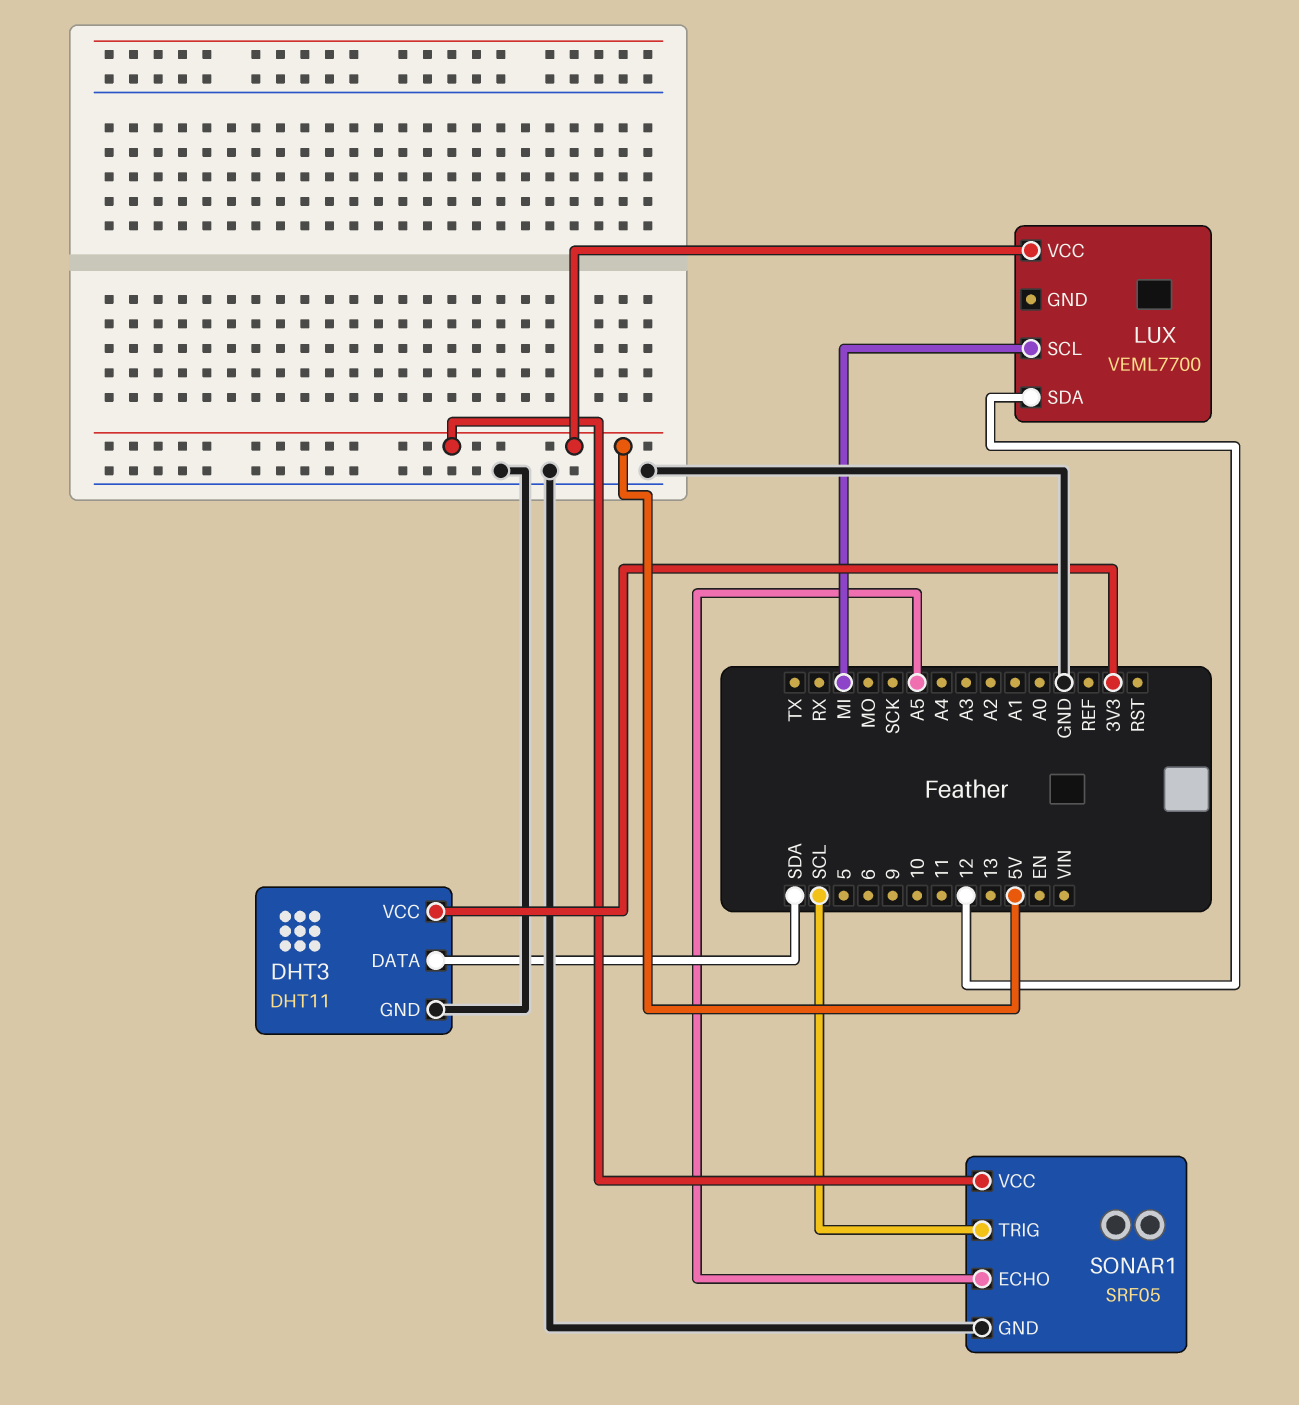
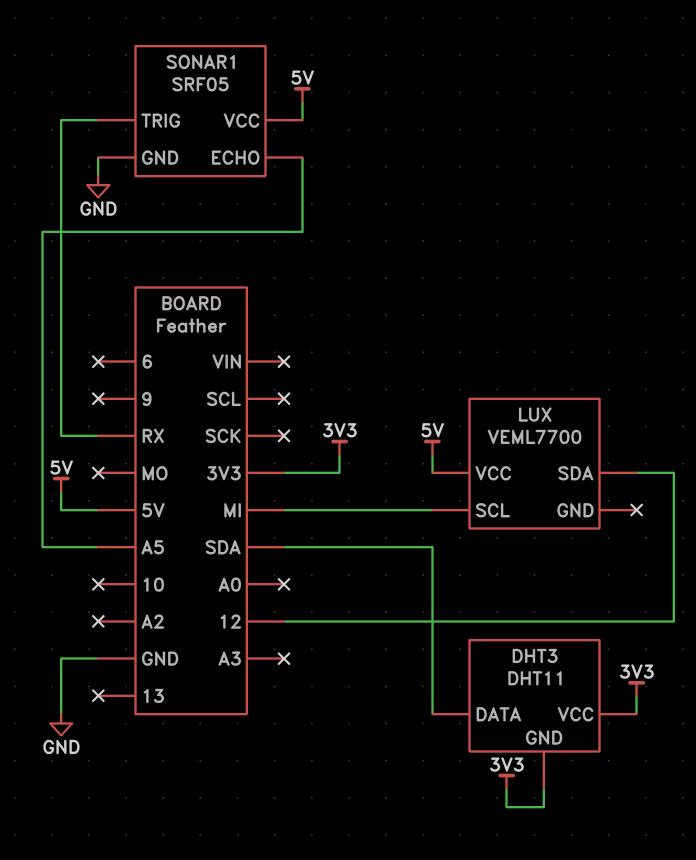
DHT3 pin GND: GND -> 3V3
SONAR1 pin TRIG: SCL -> RX

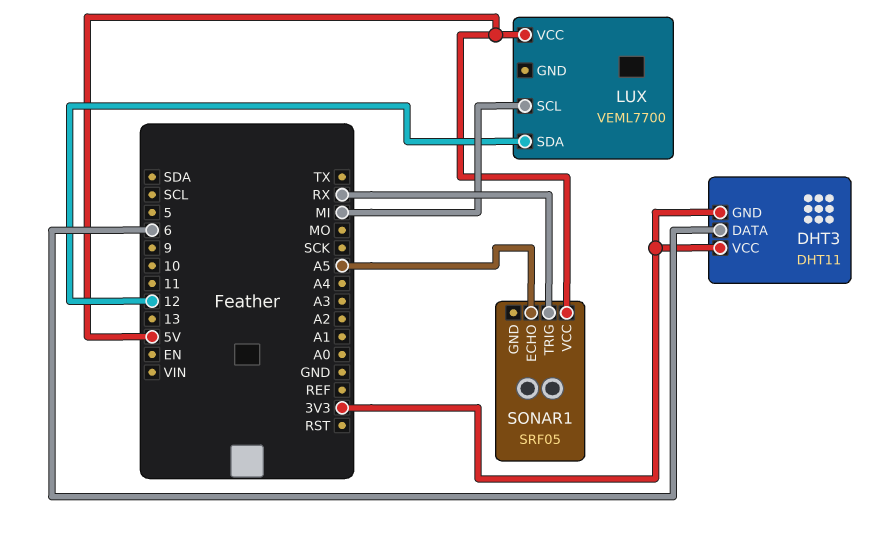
DHT3 pin DATA: SDA -> 6
SONAR1 pin GND: GND -> none

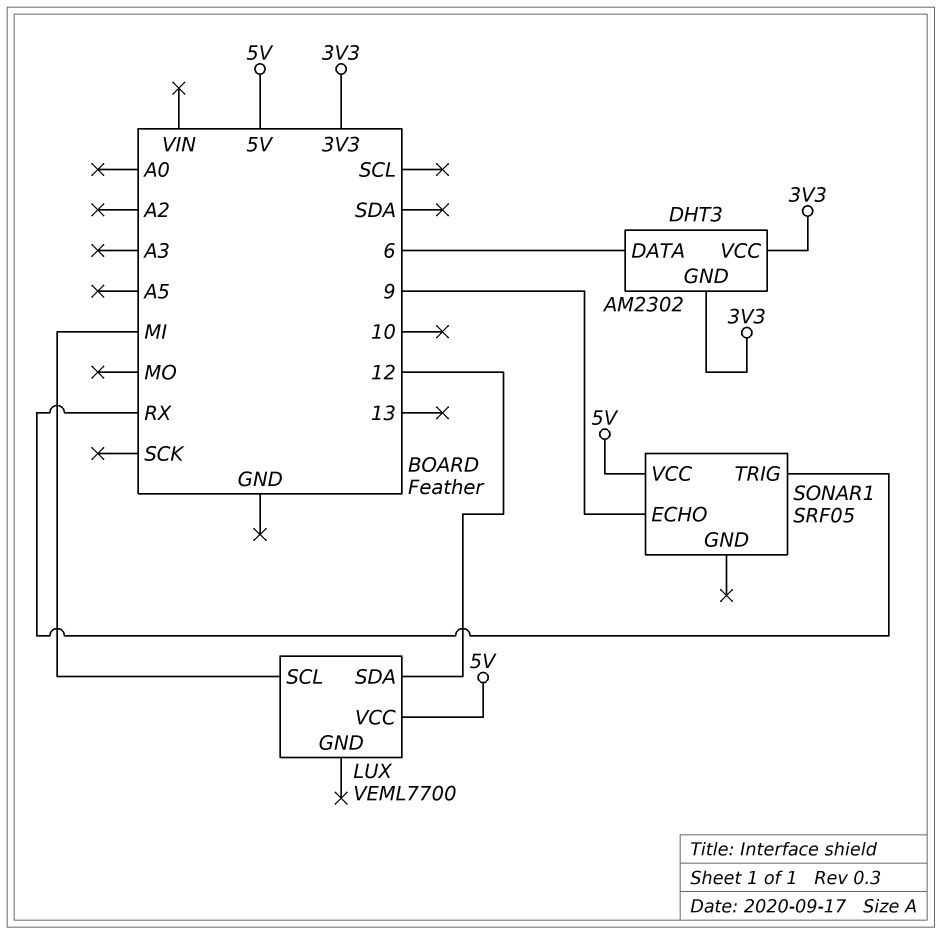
DHT3: DHT11 -> AM2302
SONAR1 pin ECHO: A5 -> 9

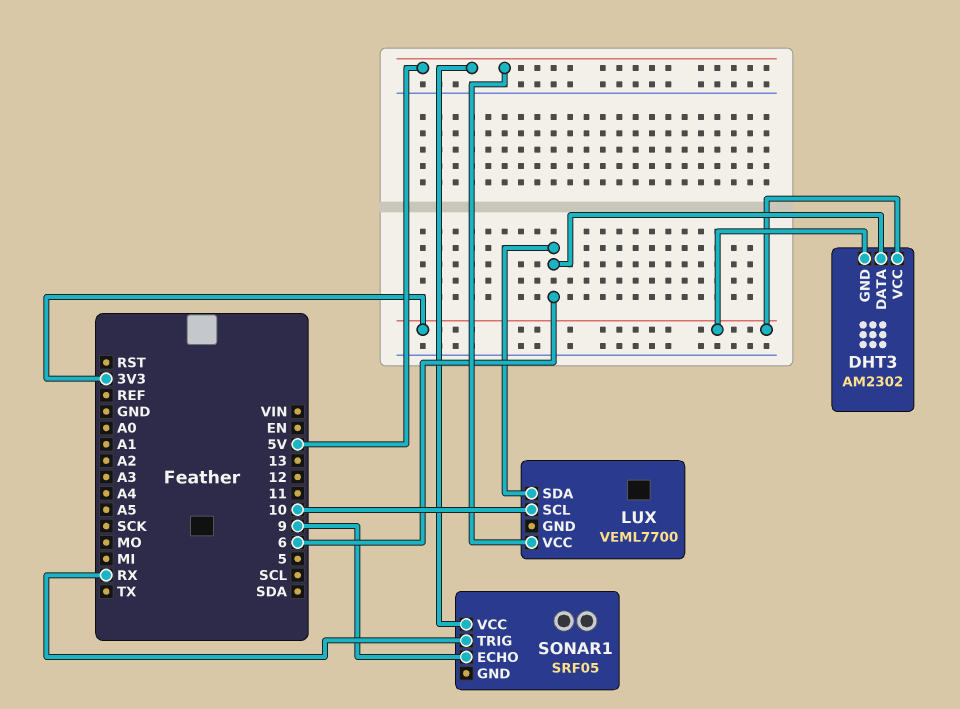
LUX pin SCL: MI -> 10
LUX pin SDA: 12 -> 6

